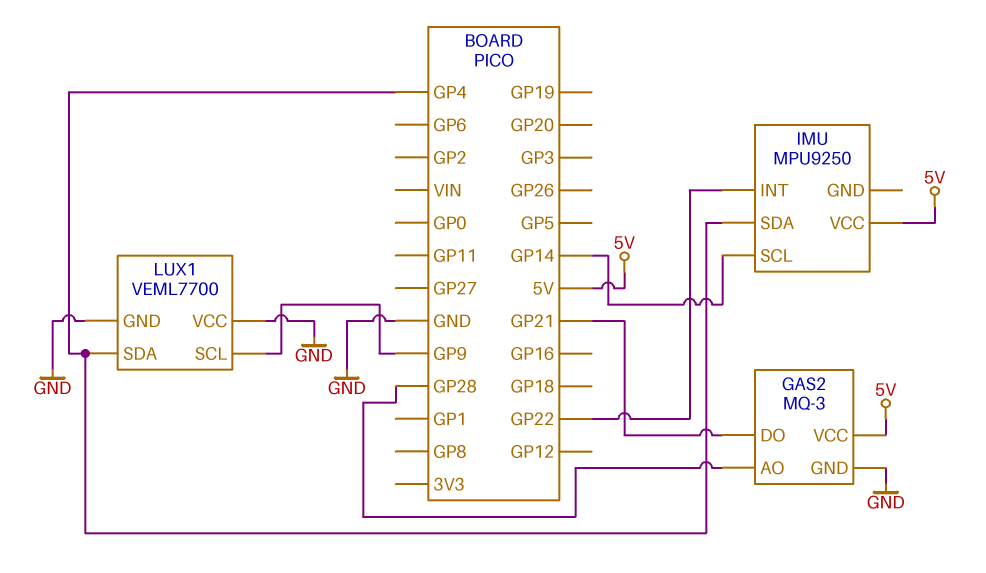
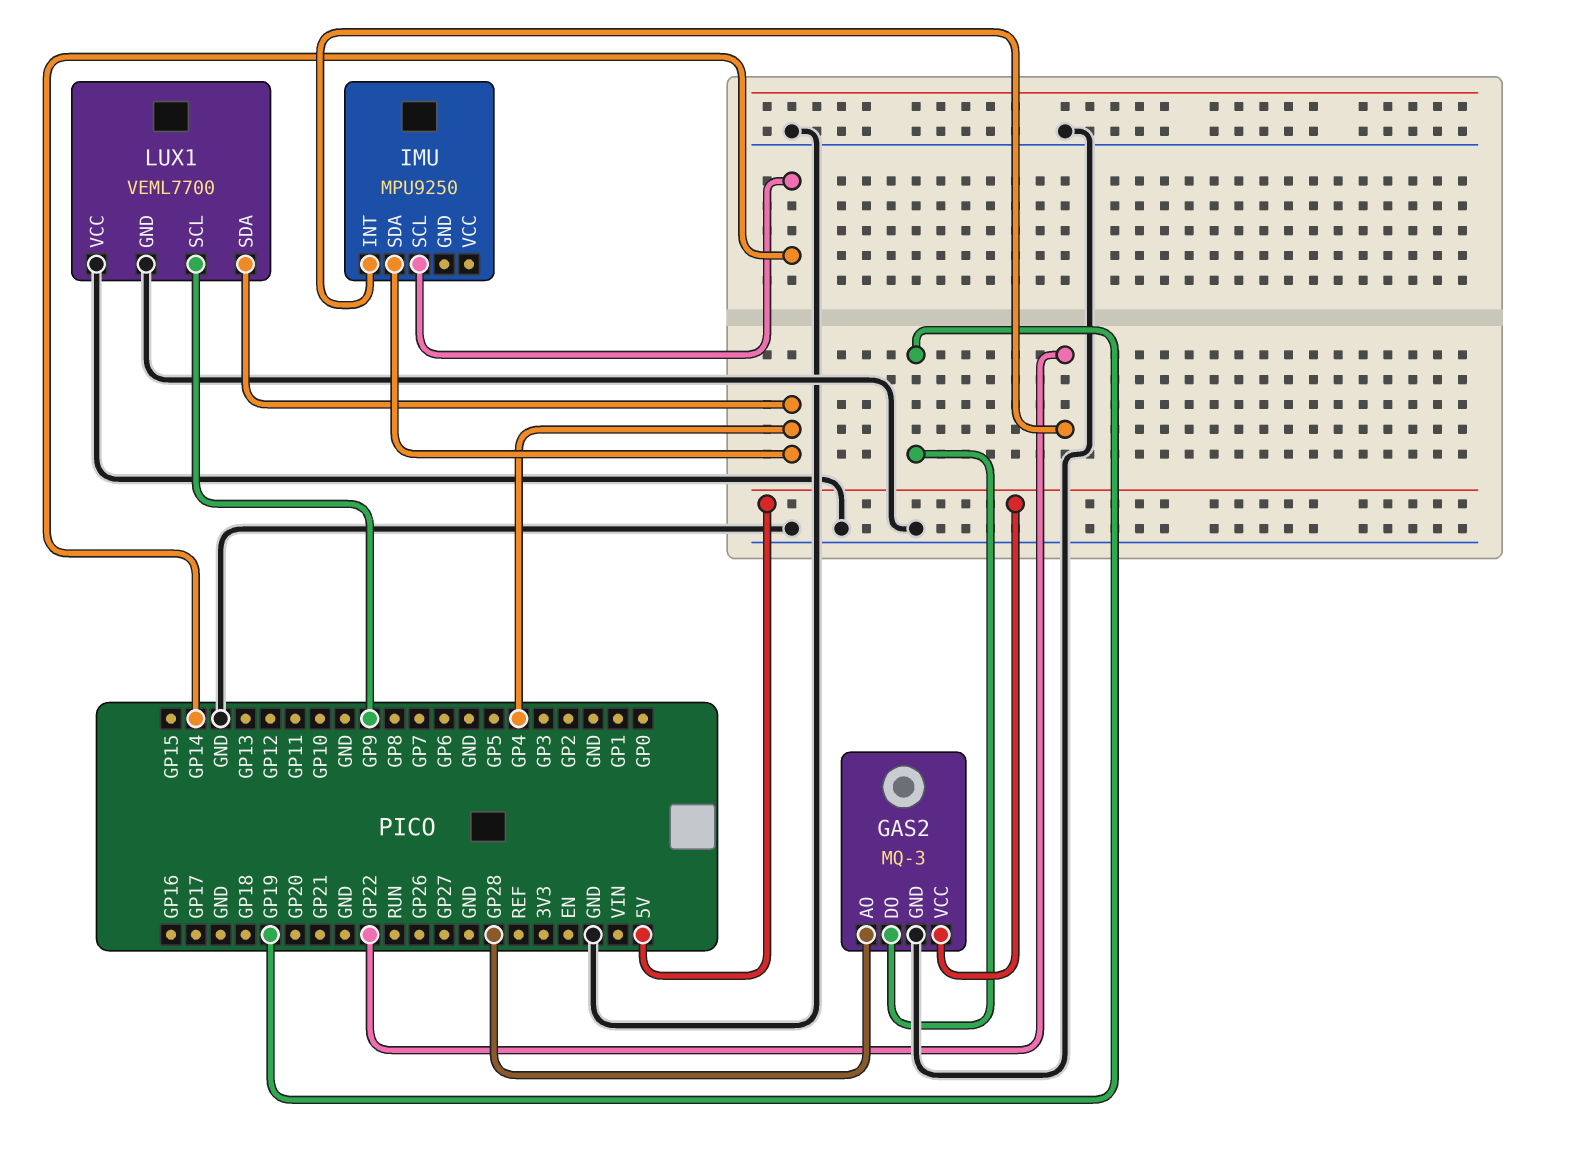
GAS2 pin DO: GP21 -> GP19
IMU pin VCC: 5V -> none

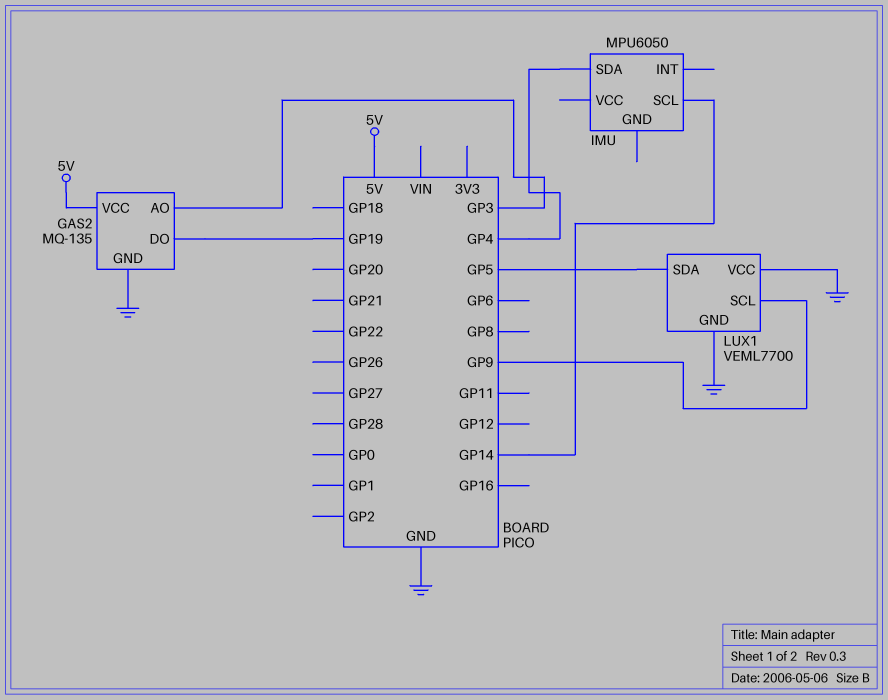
GAS2: MQ-3 -> MQ-135
GAS2 pin AO: GP28 -> GP3
IMU: MPU9250 -> MPU6050
IMU pin INT: GP22 -> none
LUX1 pin SDA: GP4 -> GP5

